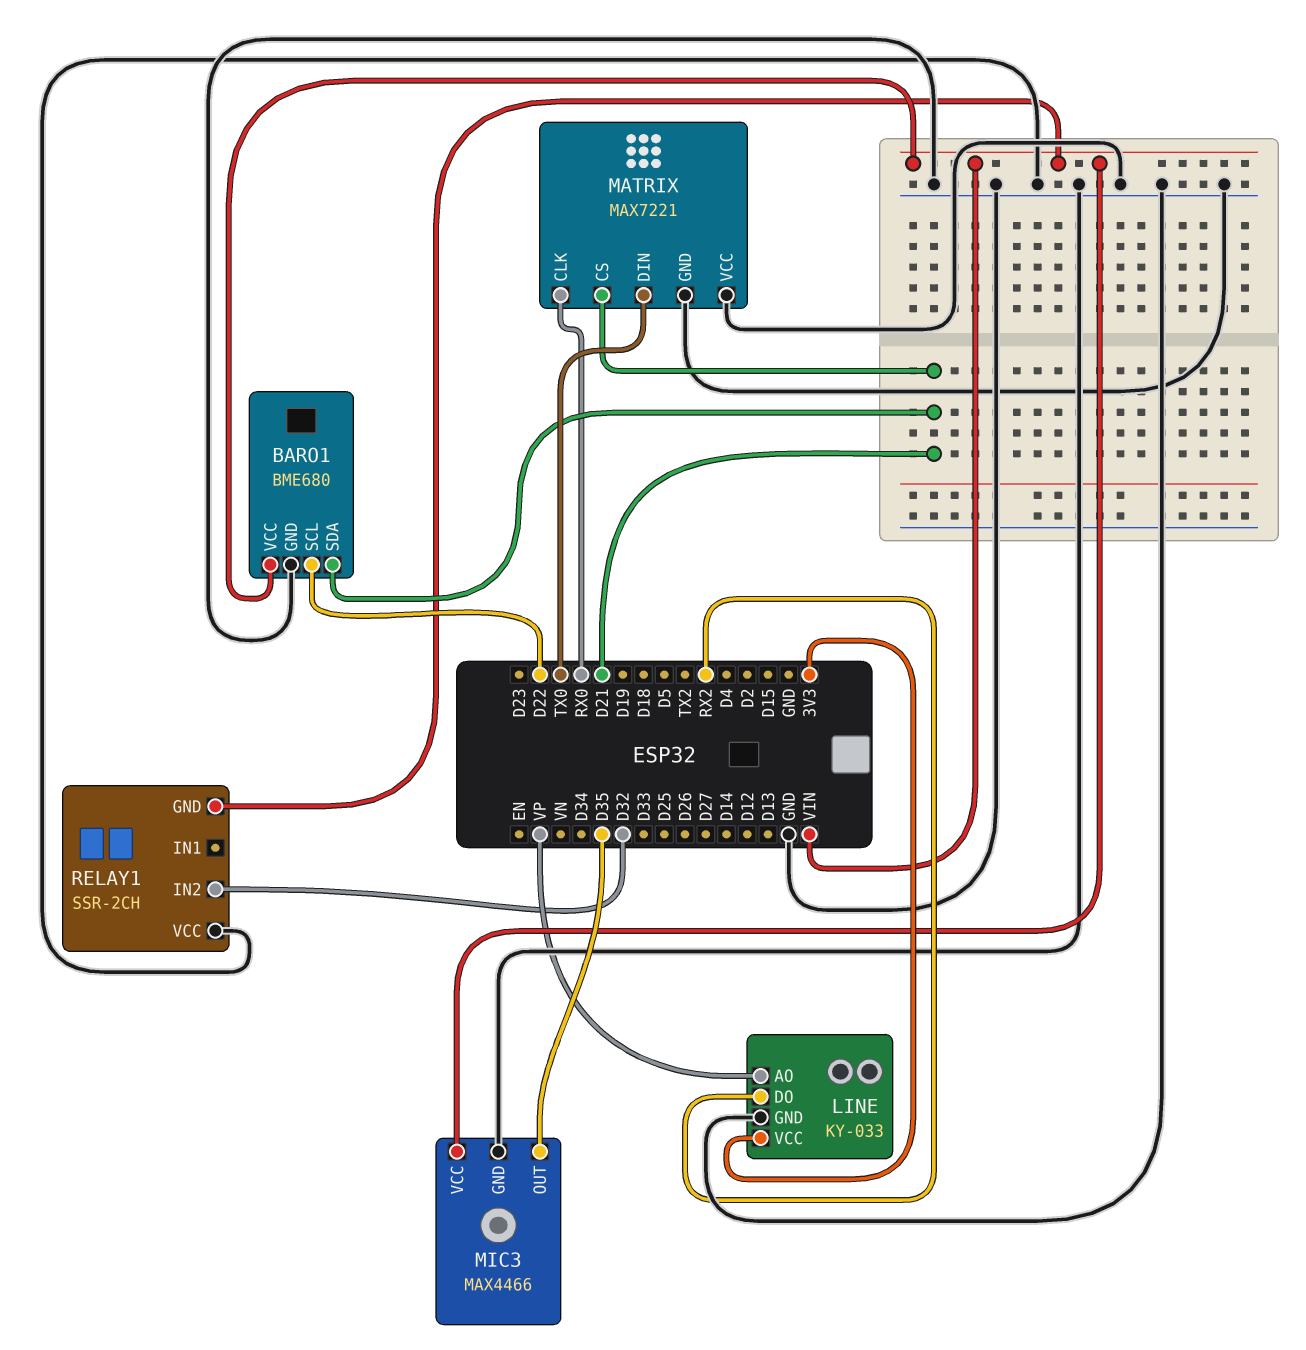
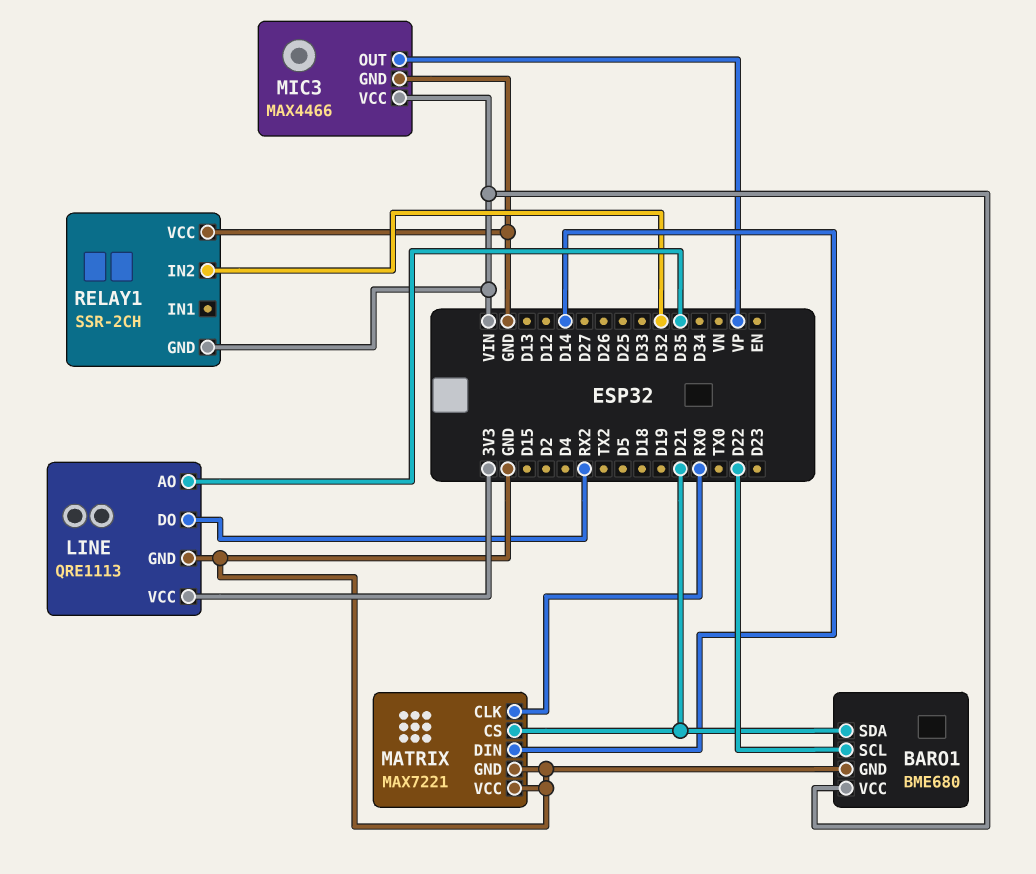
LINE: KY-033 -> QRE1113
LINE pin AO: VP -> D35
MATRIX pin DIN: TX0 -> D14
MIC3 pin OUT: D35 -> VP

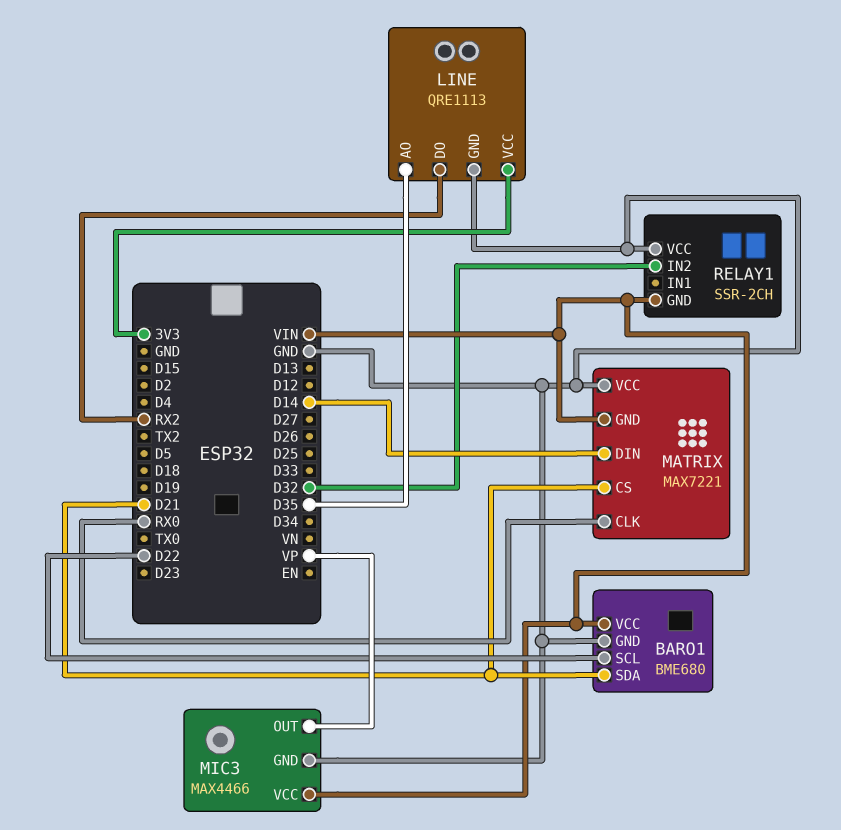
MATRIX pin GND: GND -> VIN

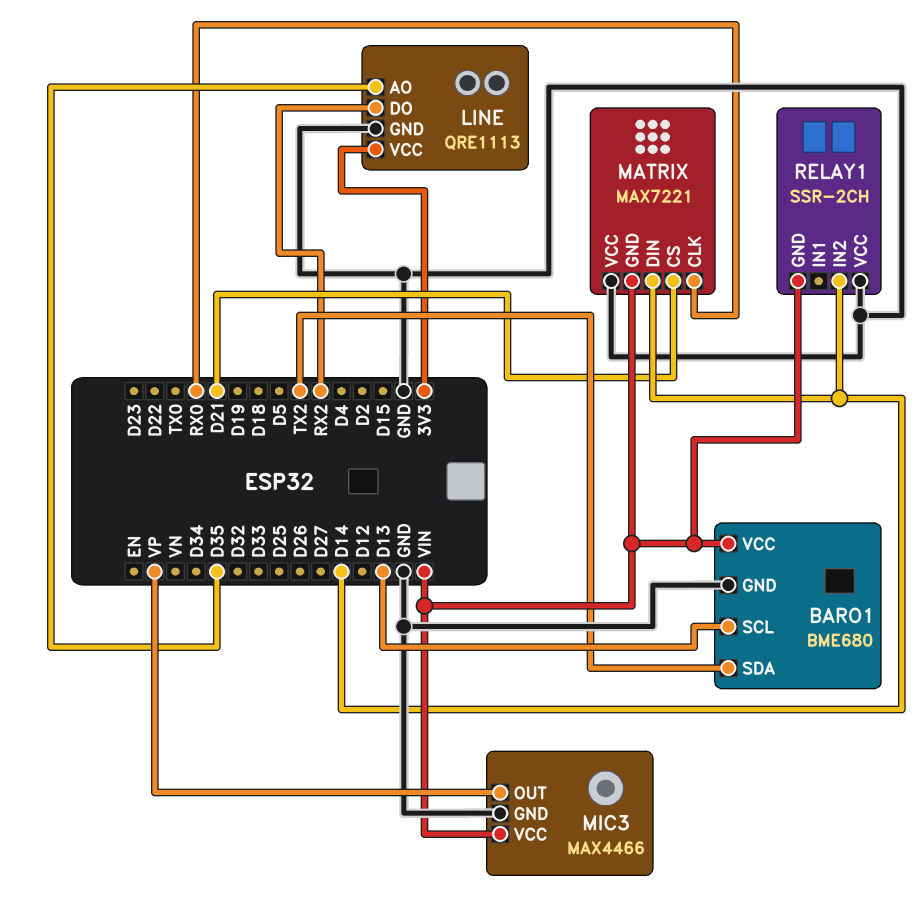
BARO1 pin SCL: D22 -> D13
BARO1 pin SDA: D21 -> TX2
RELAY1 pin IN2: D32 -> D14

